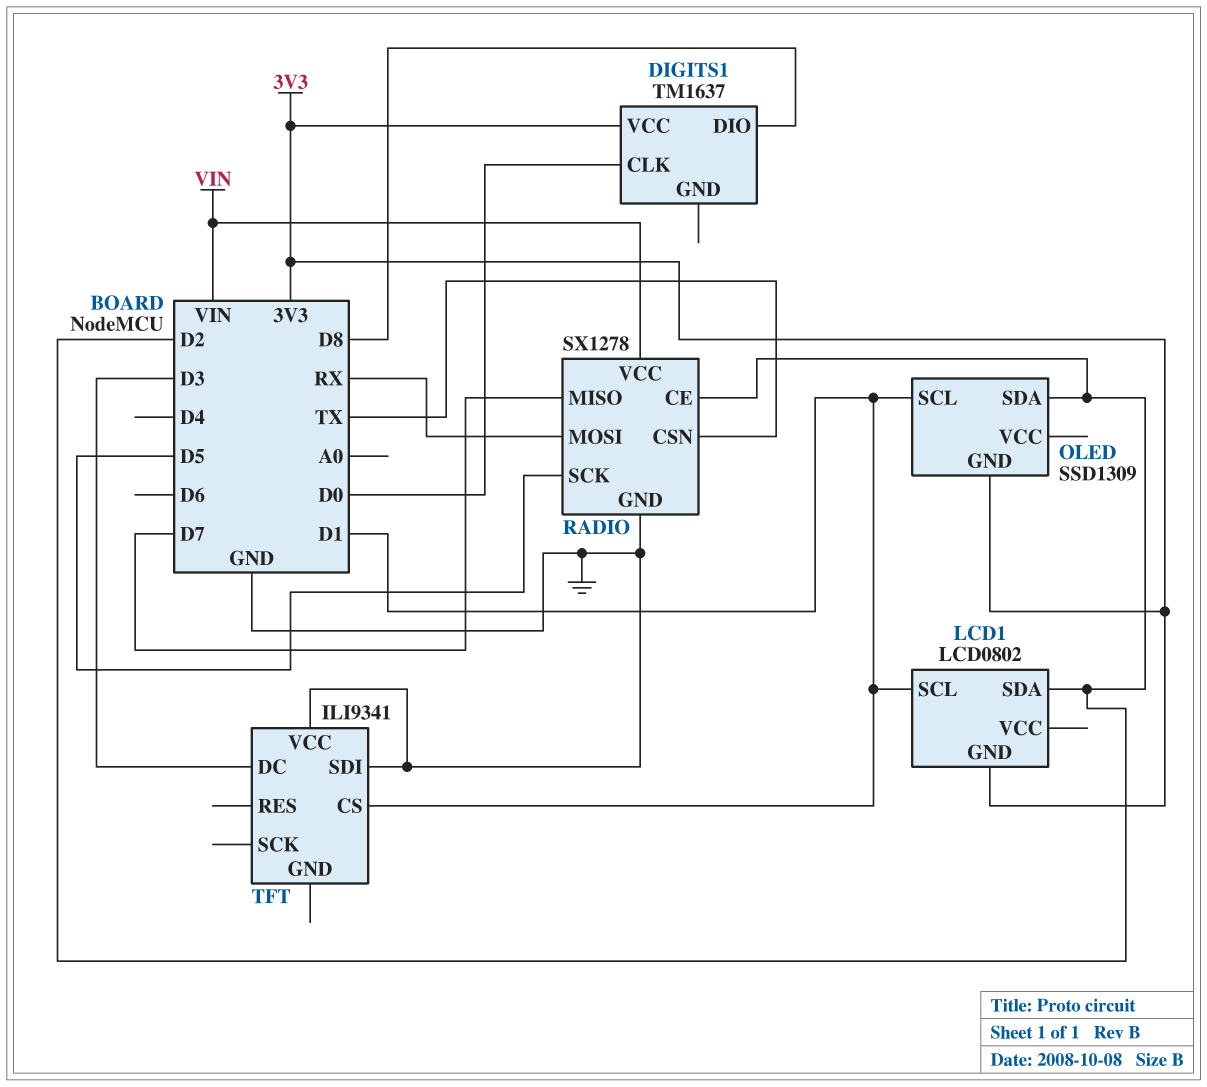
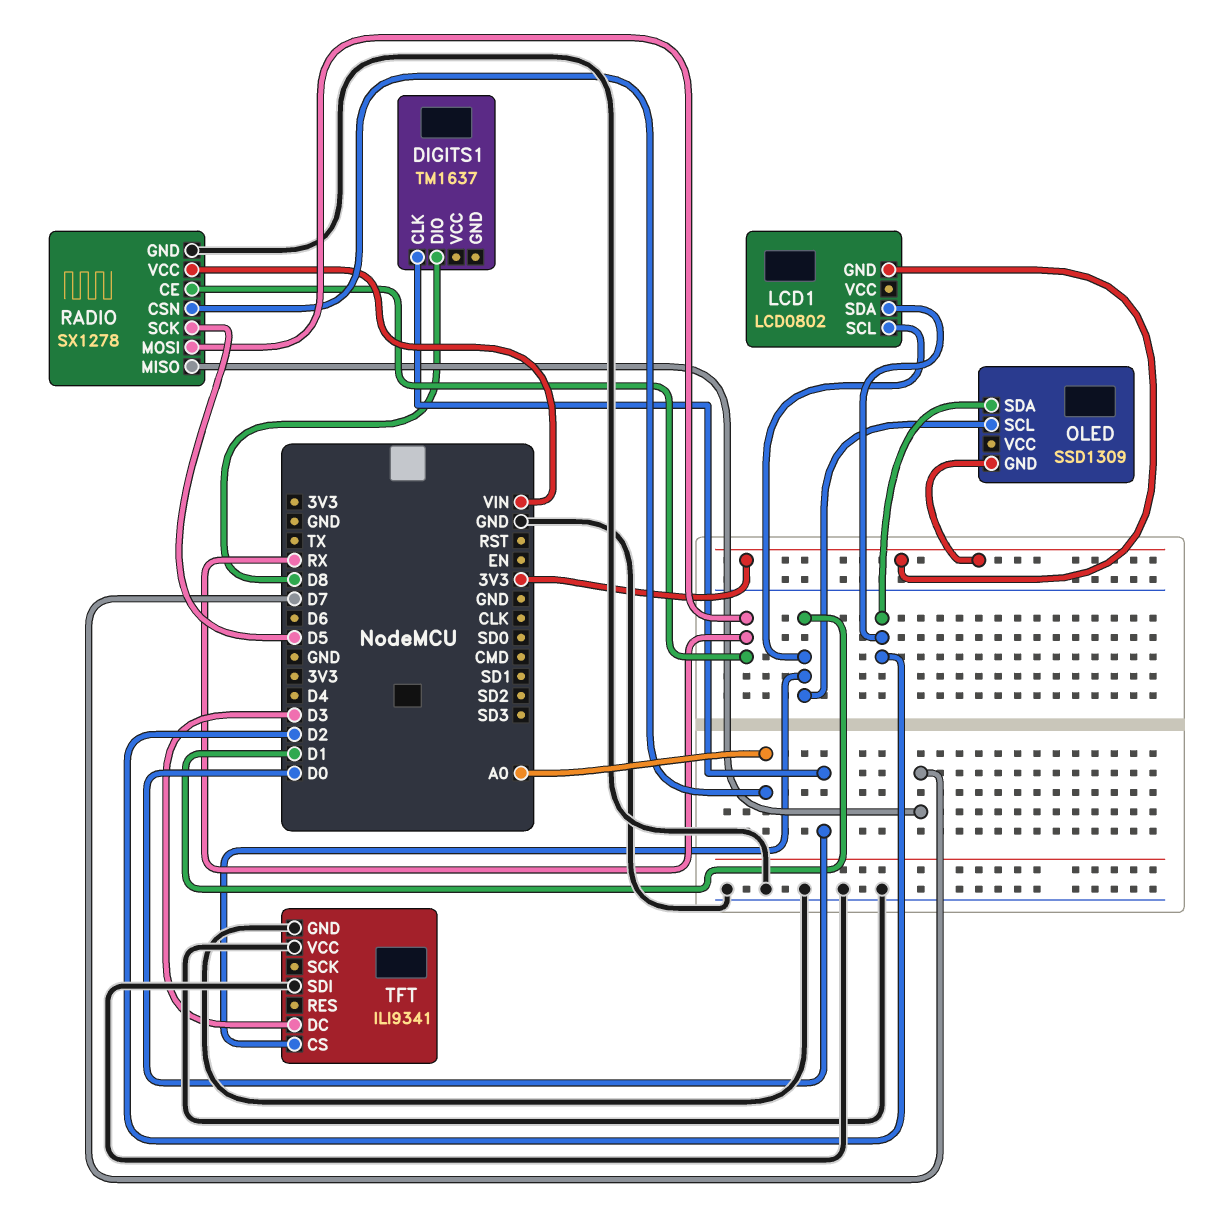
DIGITS1 pin VCC: 3V3 -> none
RADIO pin CE: D2 -> RX
RADIO pin CSN: TX -> A0
TFT pin GND: none -> GND

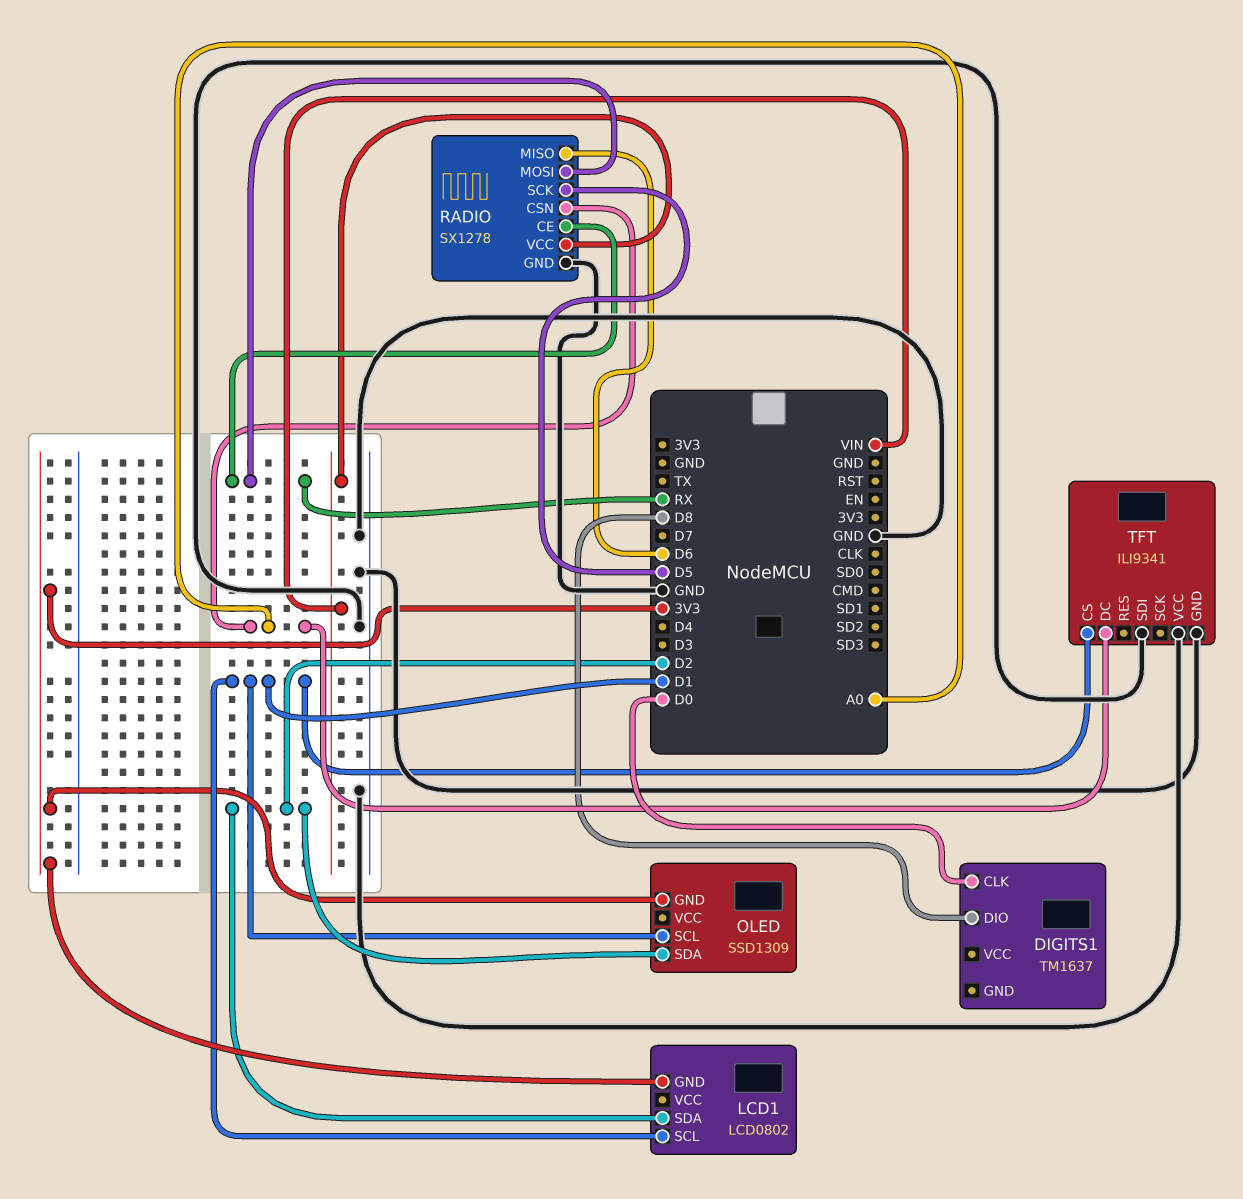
RADIO pin MISO: D7 -> D6
TFT pin DC: D3 -> A0

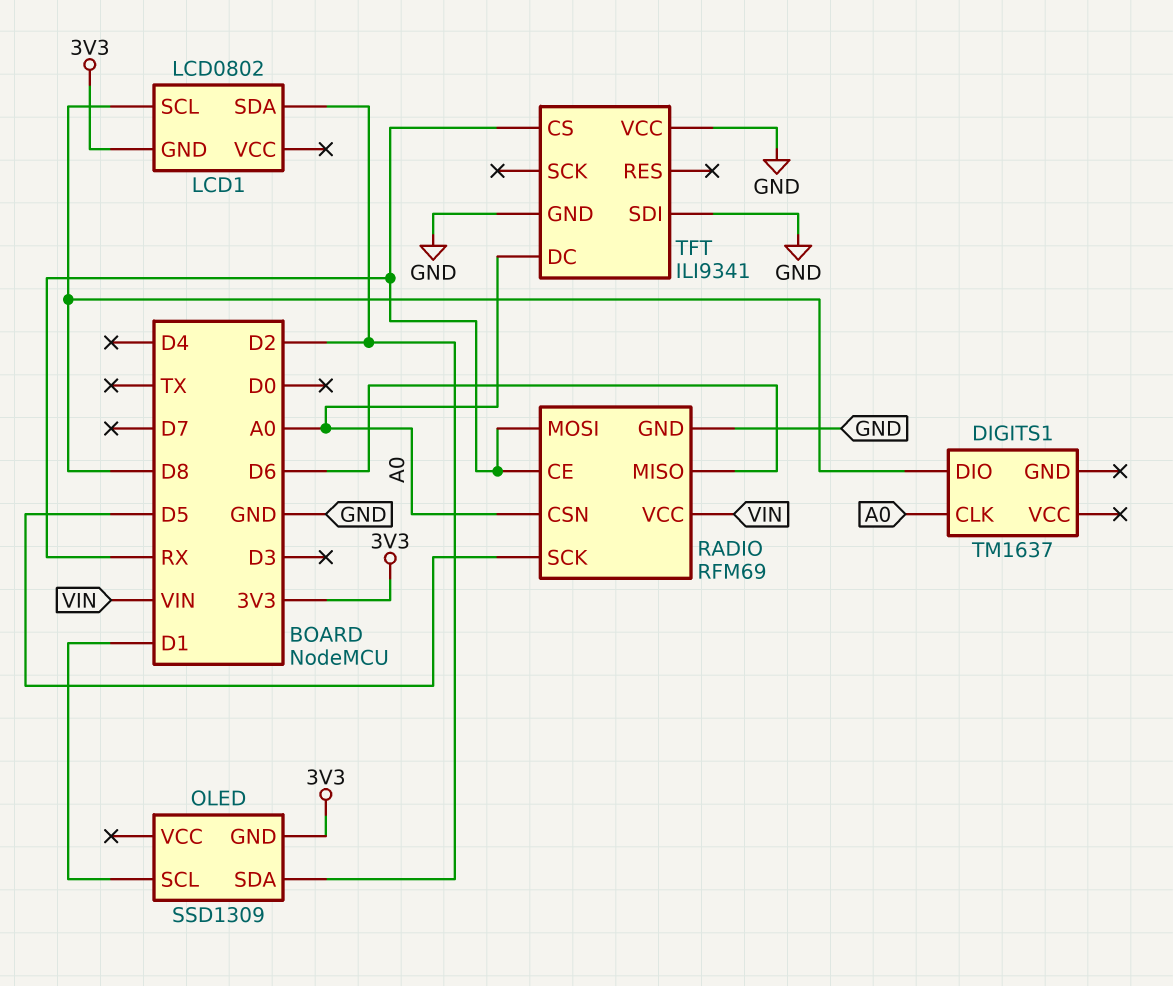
DIGITS1 pin CLK: D0 -> A0
LCD1 pin SCL: D1 -> D8
RADIO: SX1278 -> RFM69
TFT pin CS: D1 -> RX

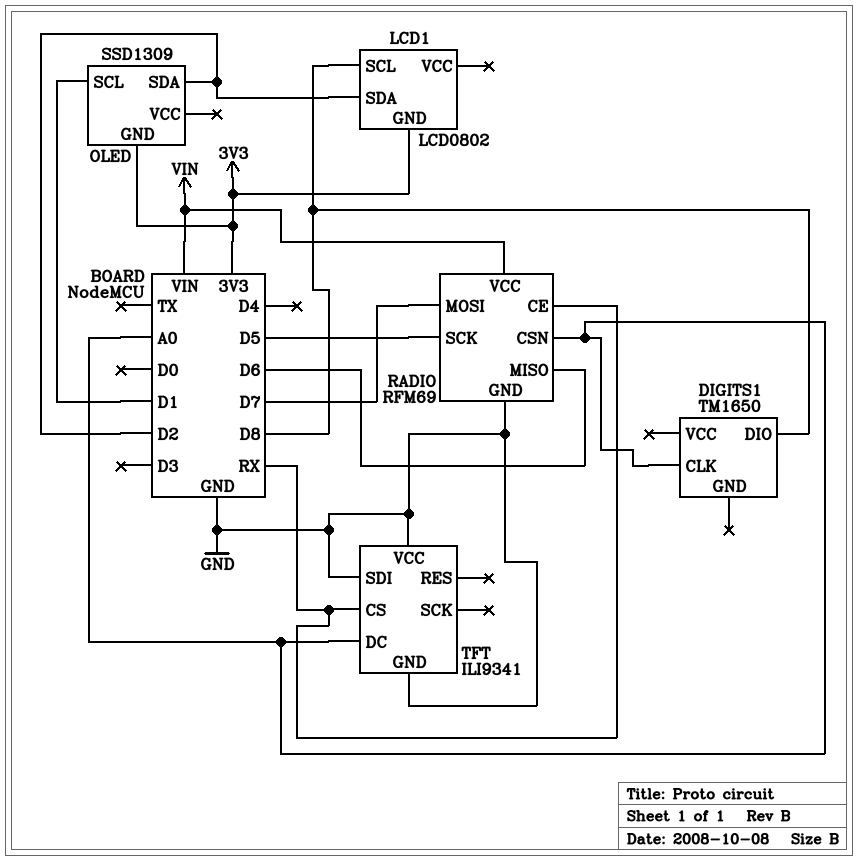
DIGITS1: TM1637 -> TM1650
RADIO pin MOSI: RX -> D7

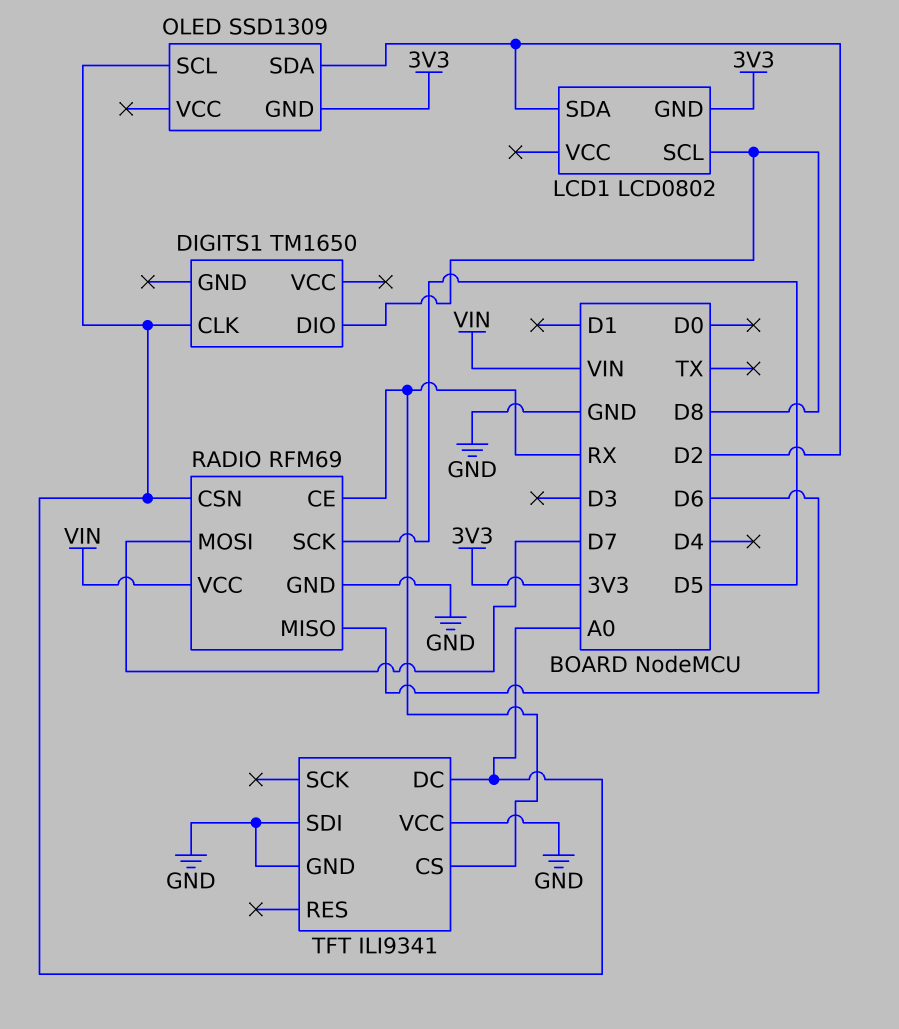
OLED pin SCL: D1 -> A0

